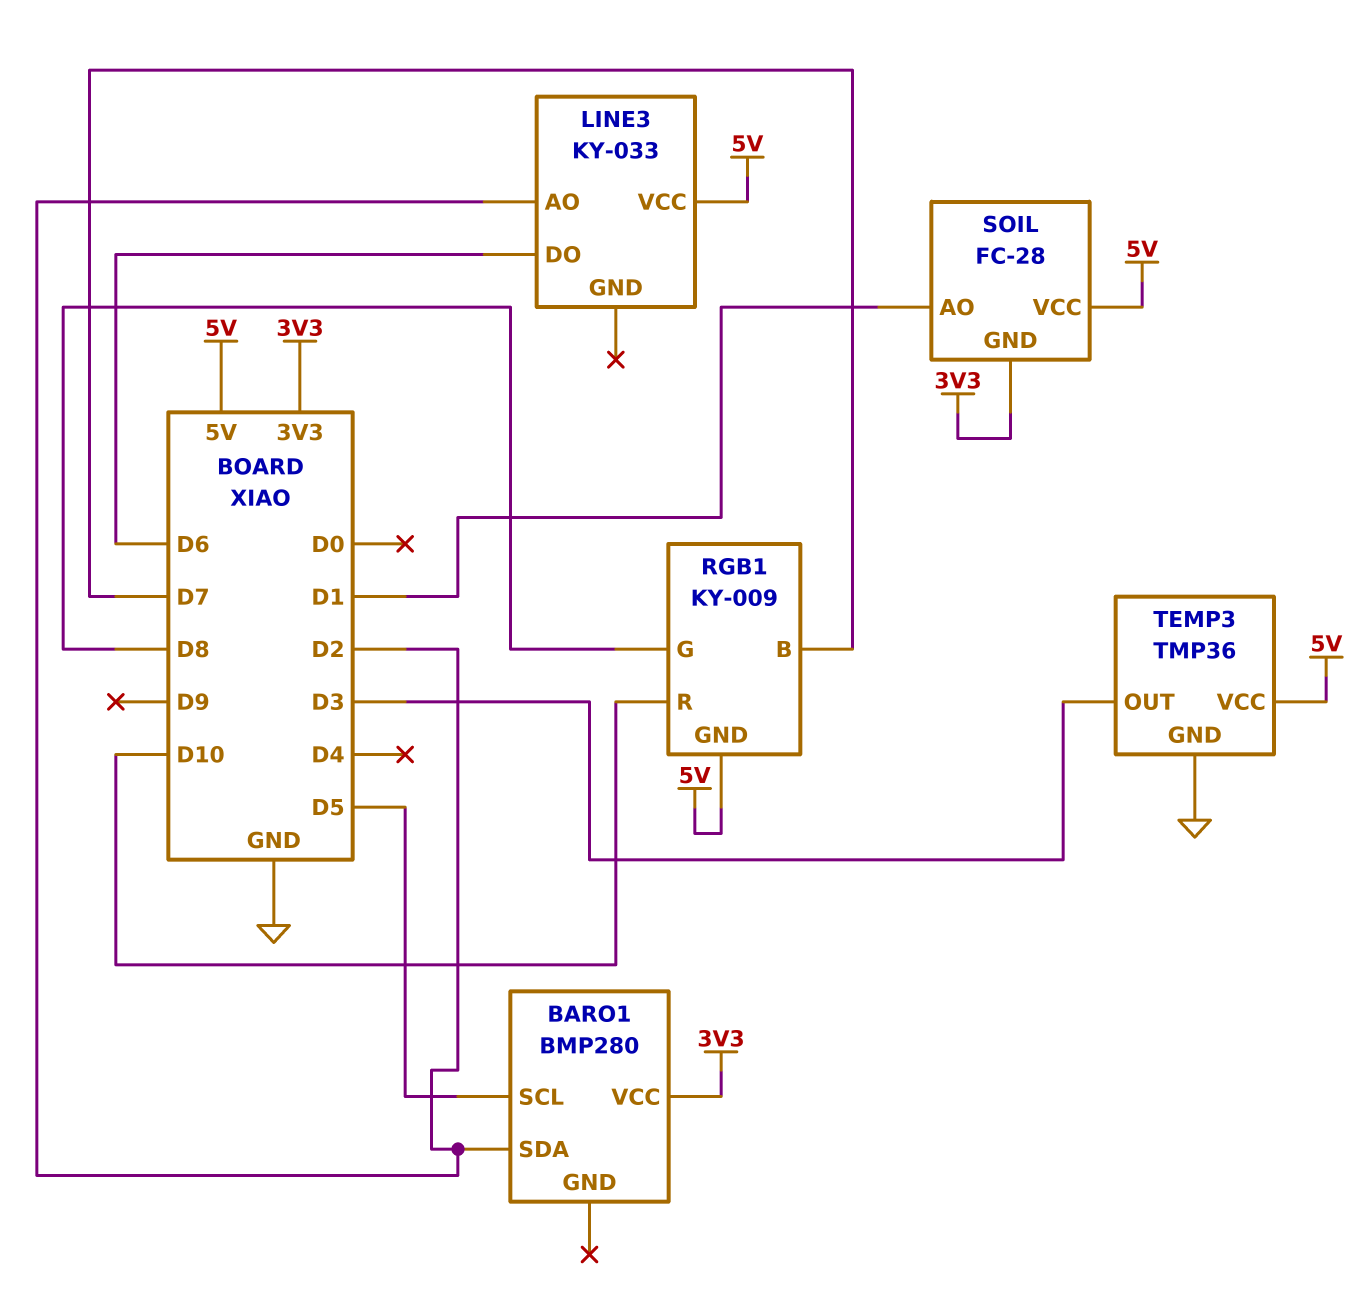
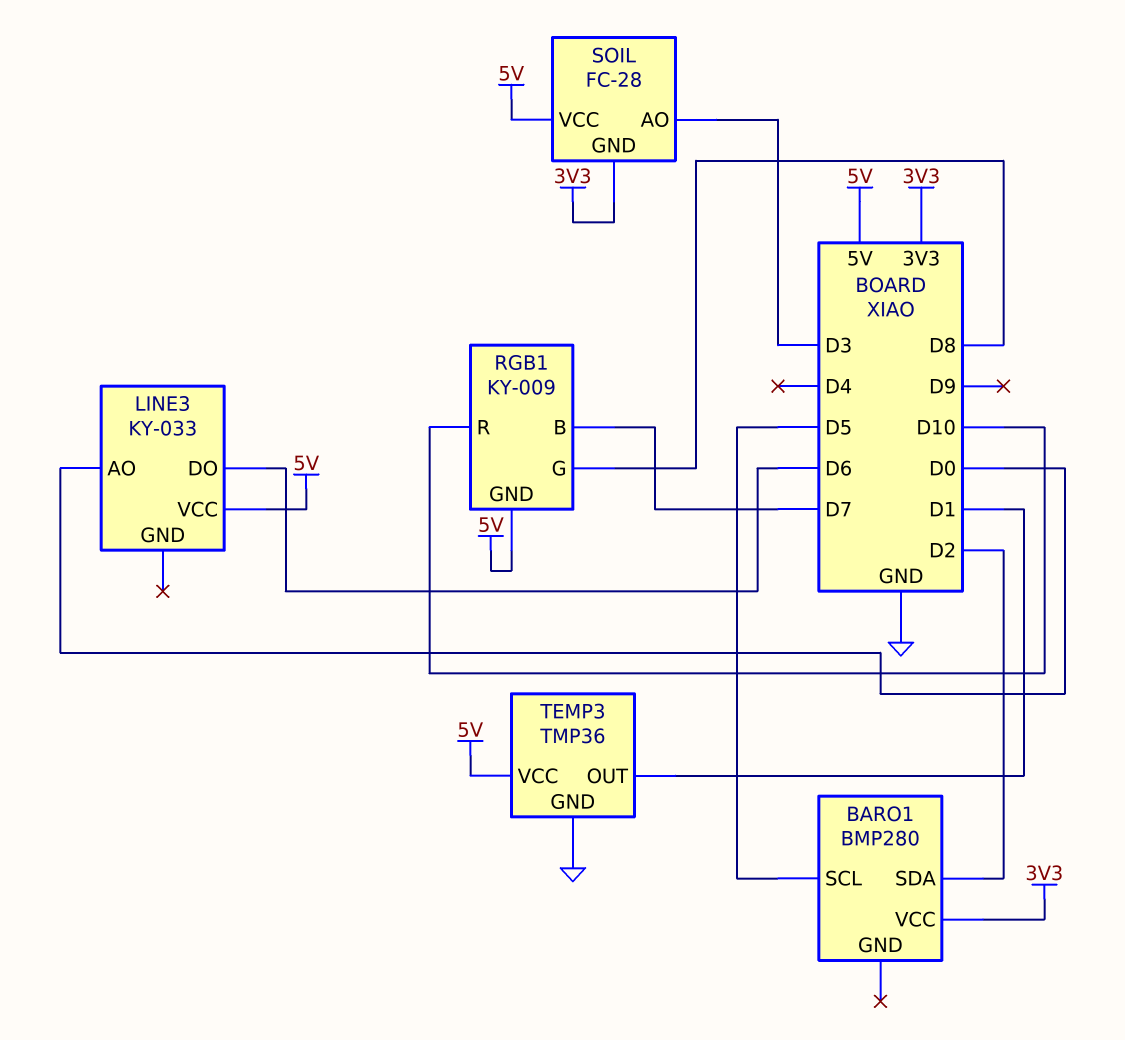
LINE3 pin AO: D2 -> D0
SOIL pin AO: D1 -> D3
TEMP3 pin OUT: D3 -> D1

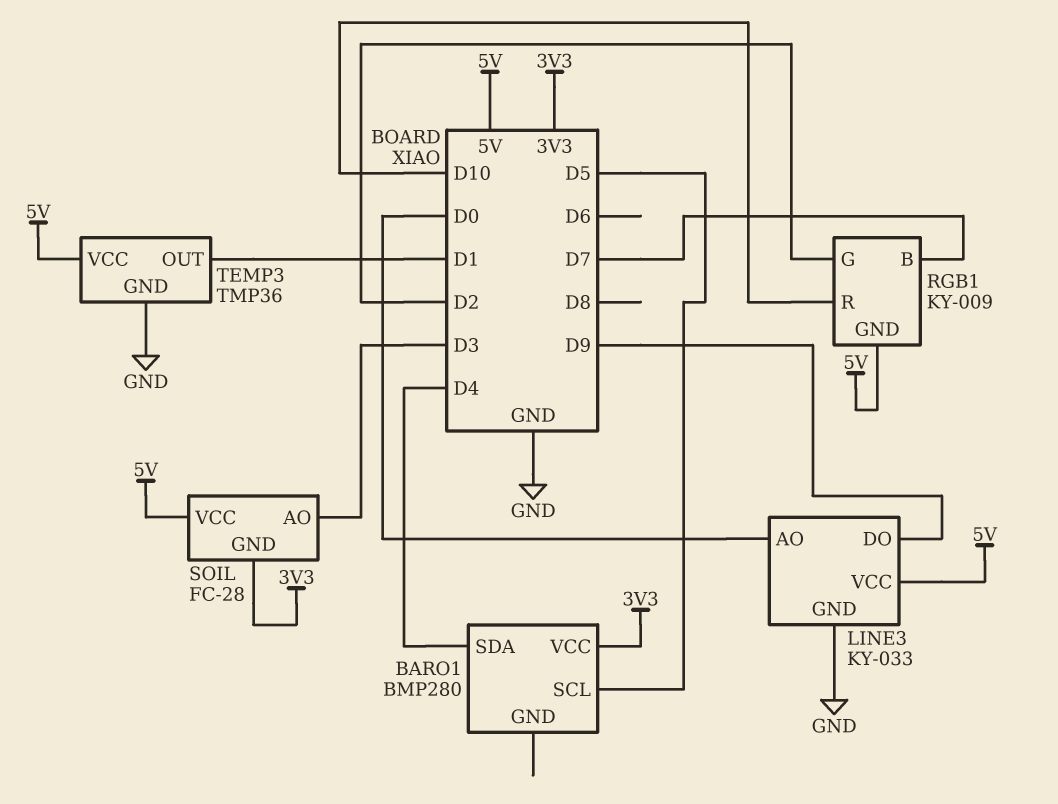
BARO1 pin SDA: D2 -> D4
LINE3 pin DO: D6 -> D9
LINE3 pin GND: none -> GND
RGB1 pin G: D8 -> D2

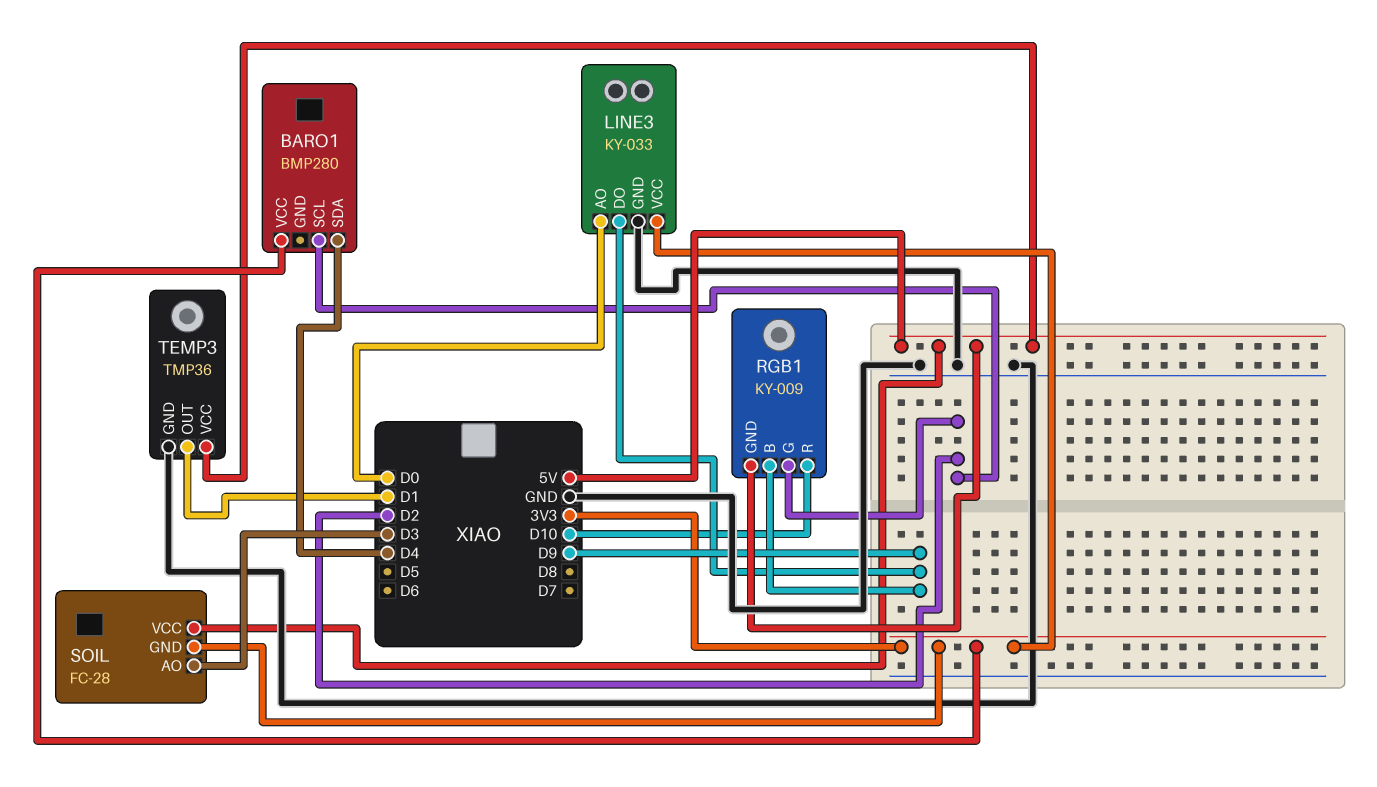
BARO1 pin SCL: D5 -> D2
LINE3 pin VCC: 5V -> 3V3
RGB1 pin B: D7 -> D9

